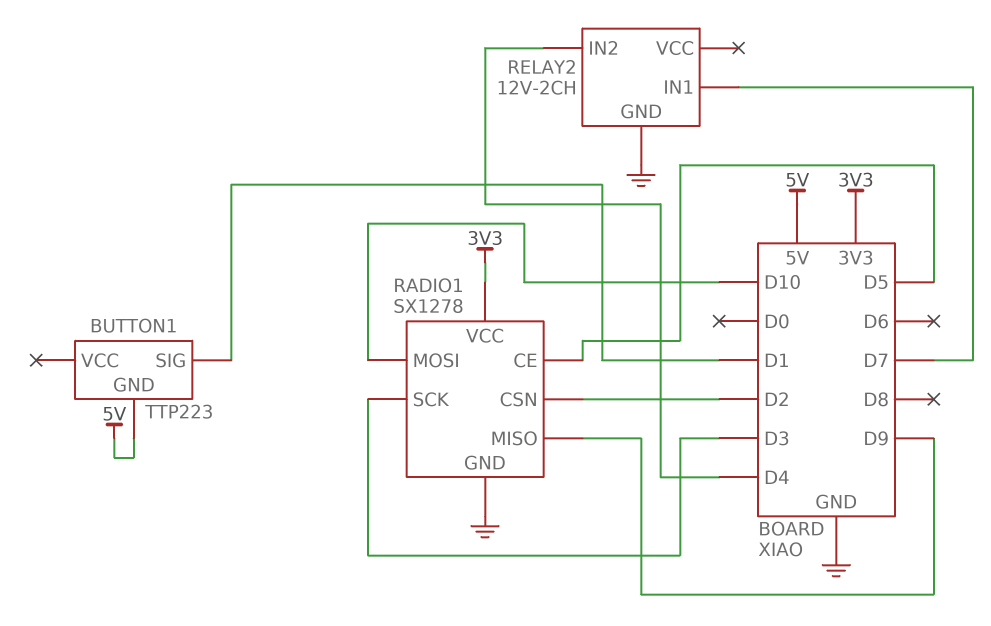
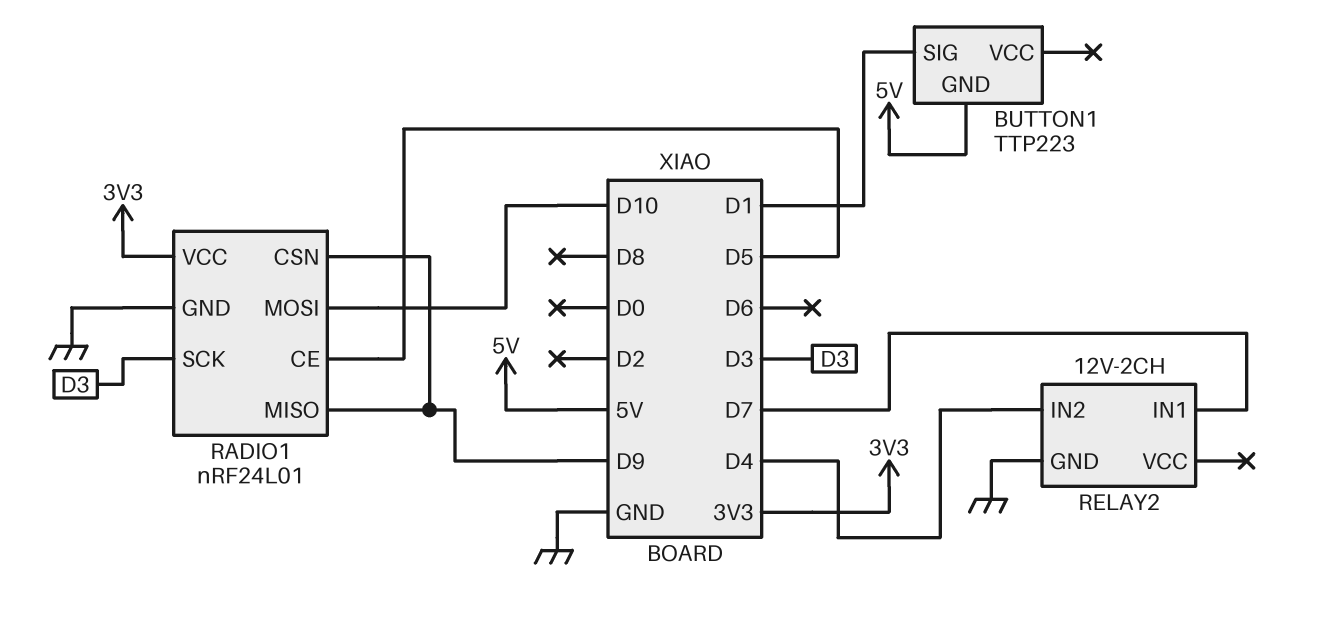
RADIO1: SX1278 -> nRF24L01
RADIO1 pin CSN: D2 -> D9

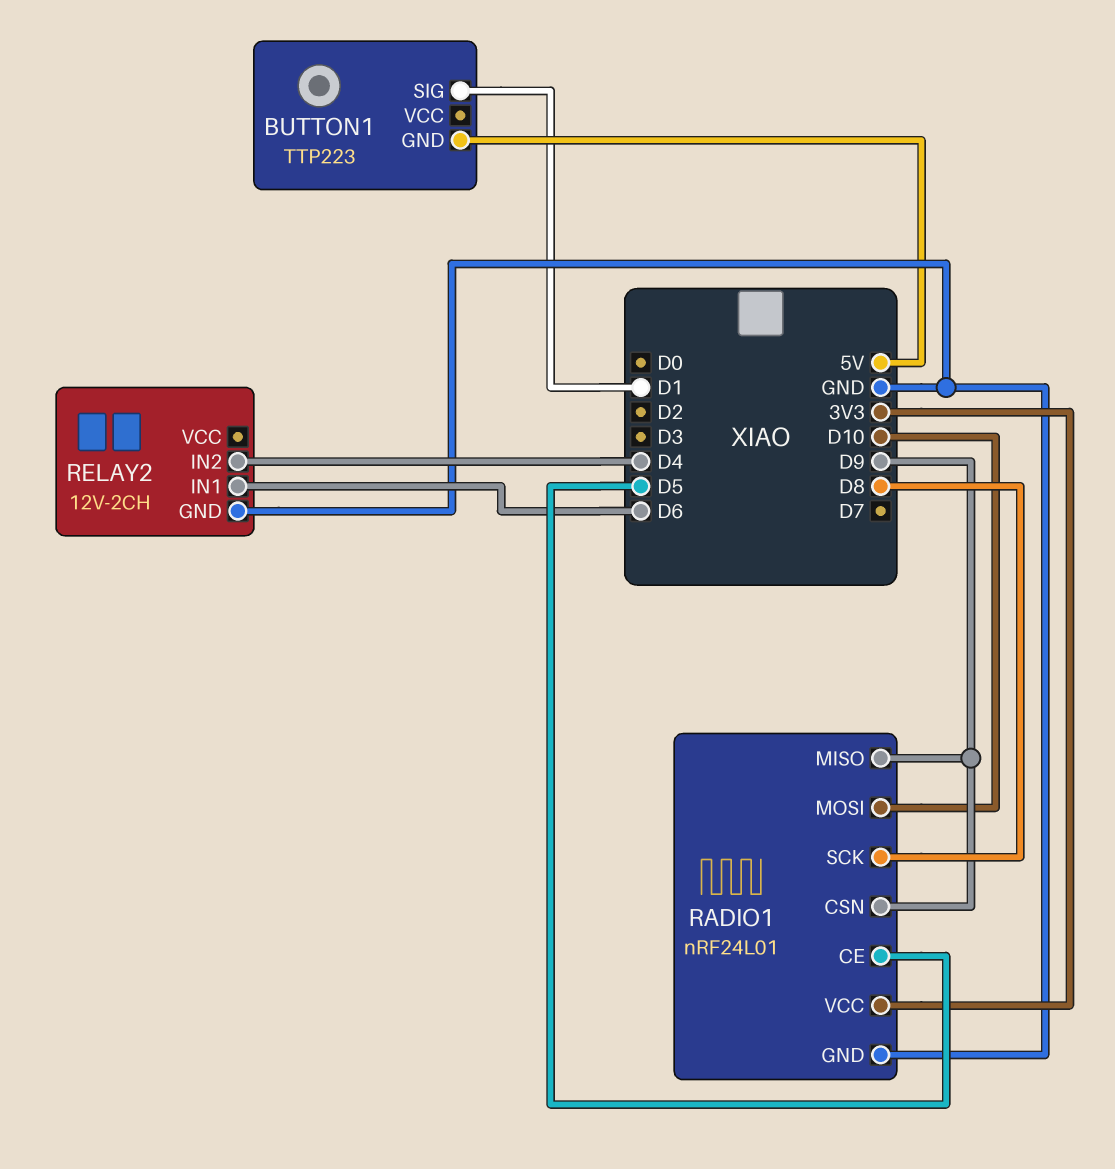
RADIO1 pin SCK: D3 -> D8
RELAY2 pin IN1: D7 -> D6

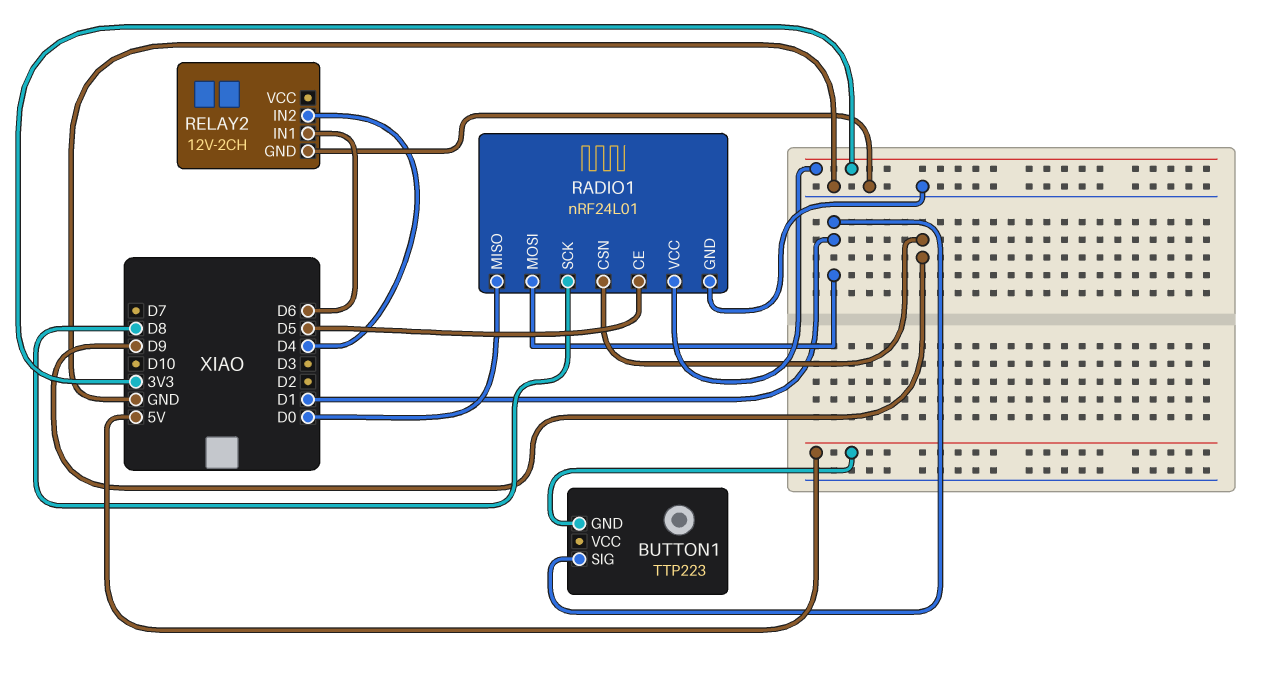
RADIO1 pin MISO: D9 -> D0
RADIO1 pin MOSI: D10 -> D1

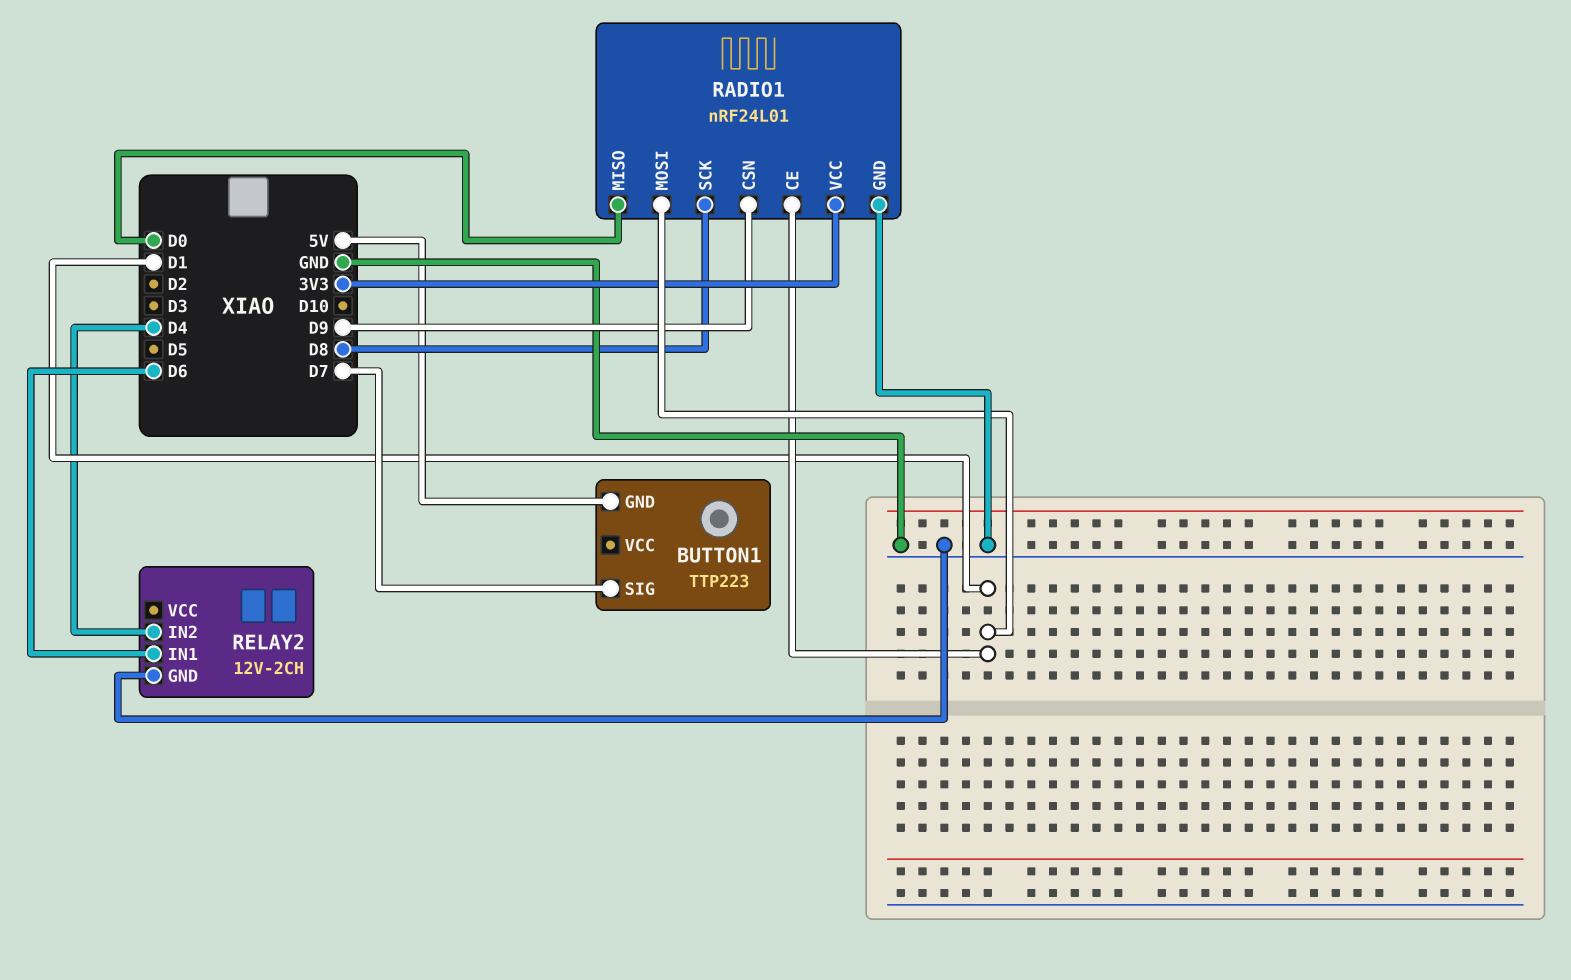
BUTTON1 pin SIG: D1 -> D7
RADIO1 pin CE: D5 -> D1

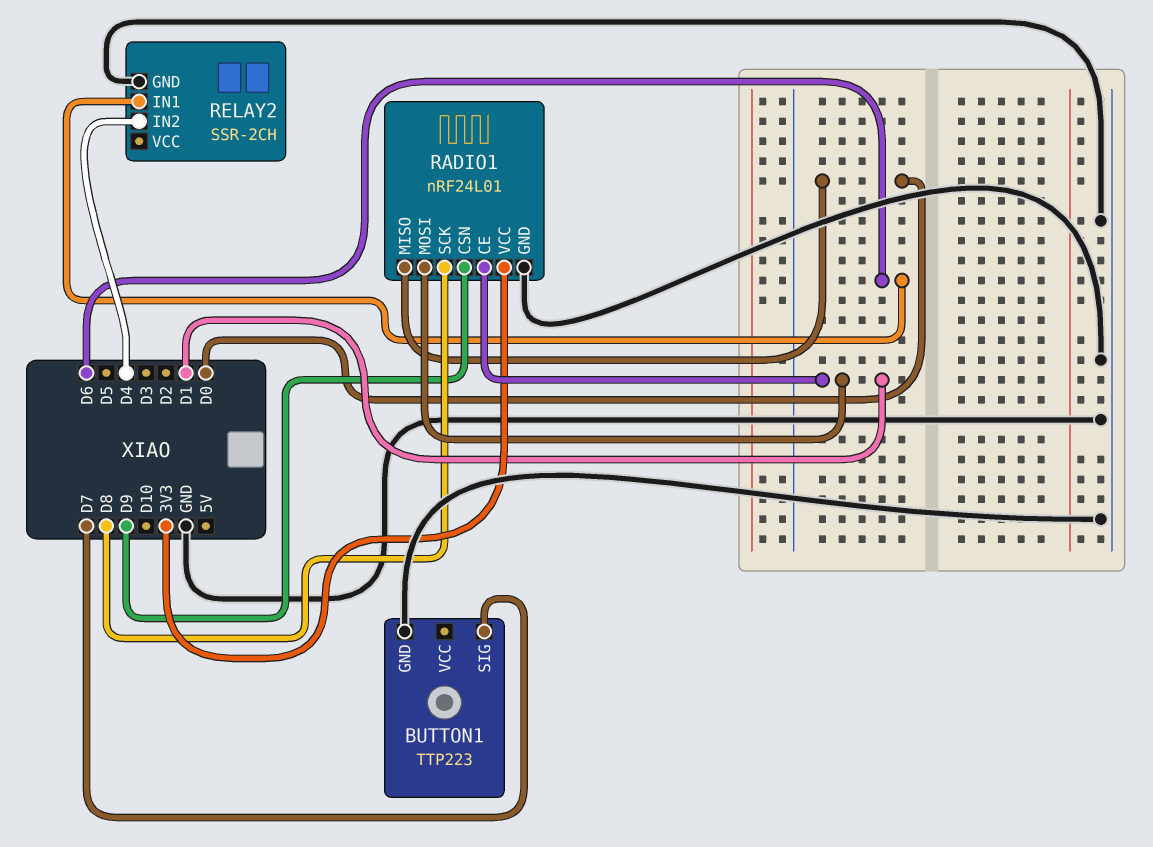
BUTTON1 pin GND: 5V -> GND
RELAY2: 12V-2CH -> SSR-2CH

